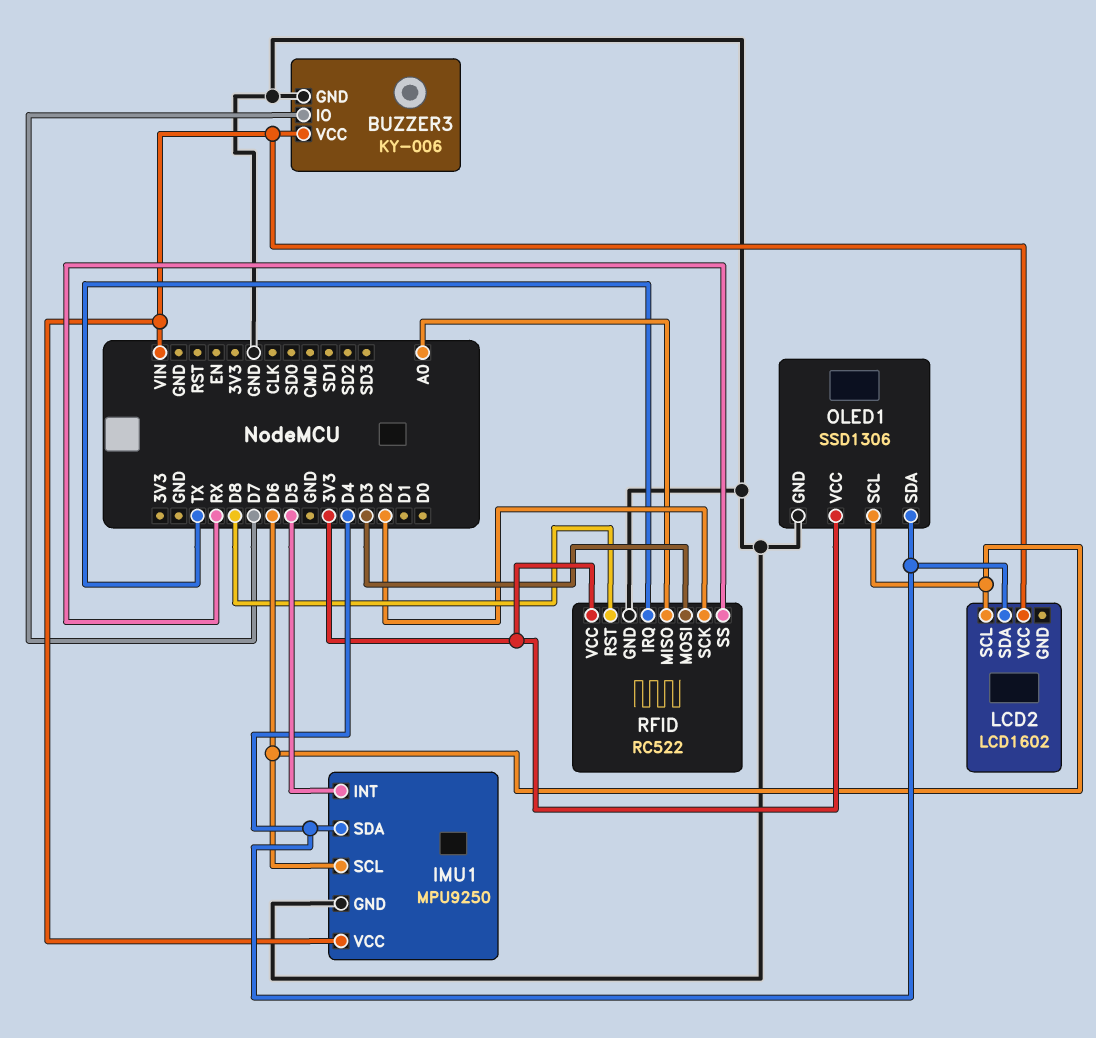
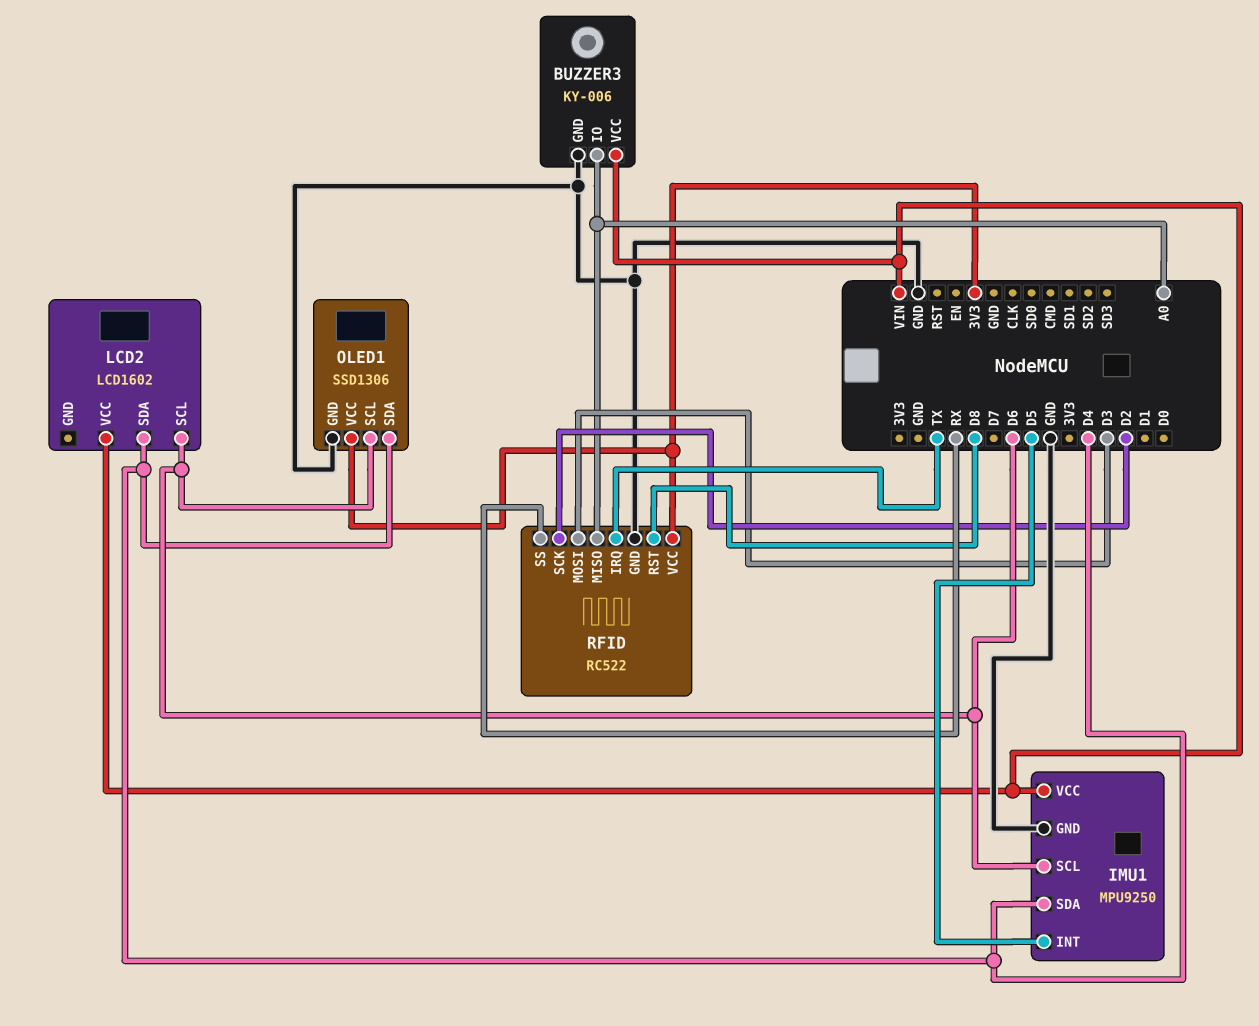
BUZZER3 pin IO: D7 -> A0

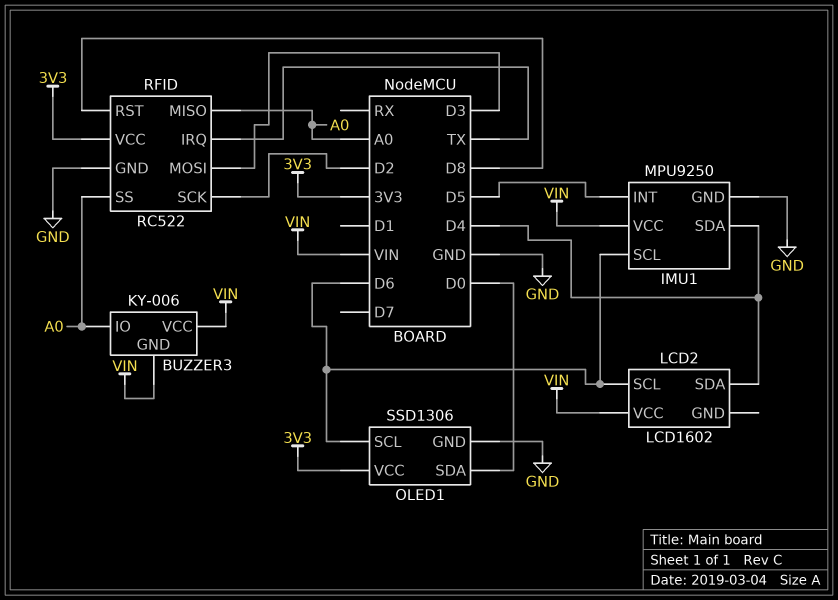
BUZZER3 pin GND: GND -> VIN
OLED1 pin SDA: D4 -> D0
RFID pin SS: RX -> A0

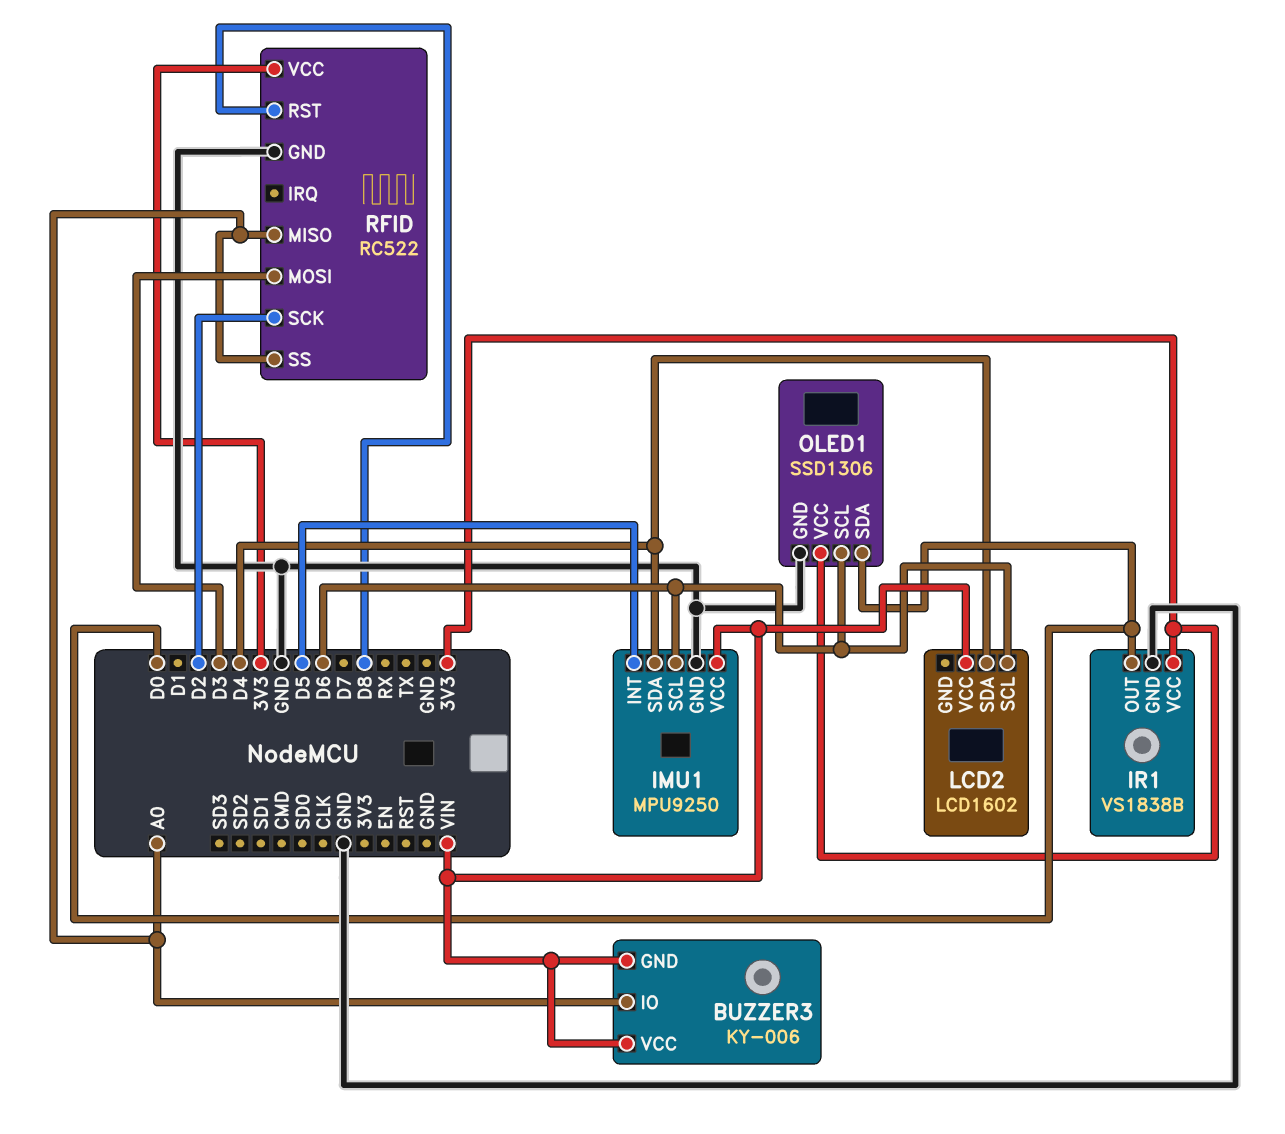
IR1: none -> VS1838B
IR1 pin GND: none -> GND
IR1 pin OUT: none -> D0
IR1 pin VCC: none -> 3V3
RFID pin IRQ: TX -> none

